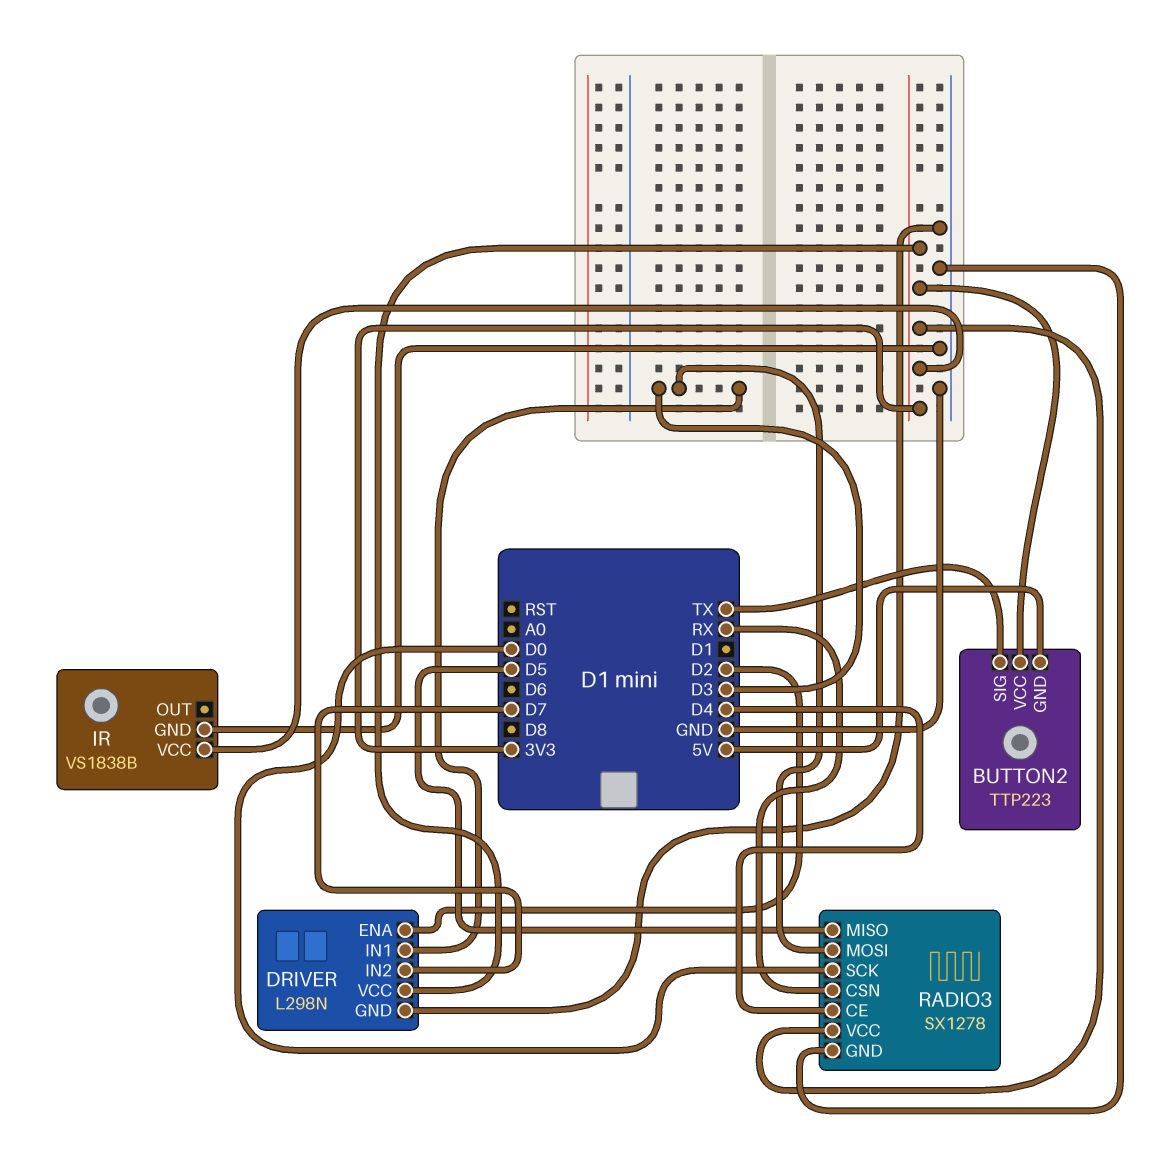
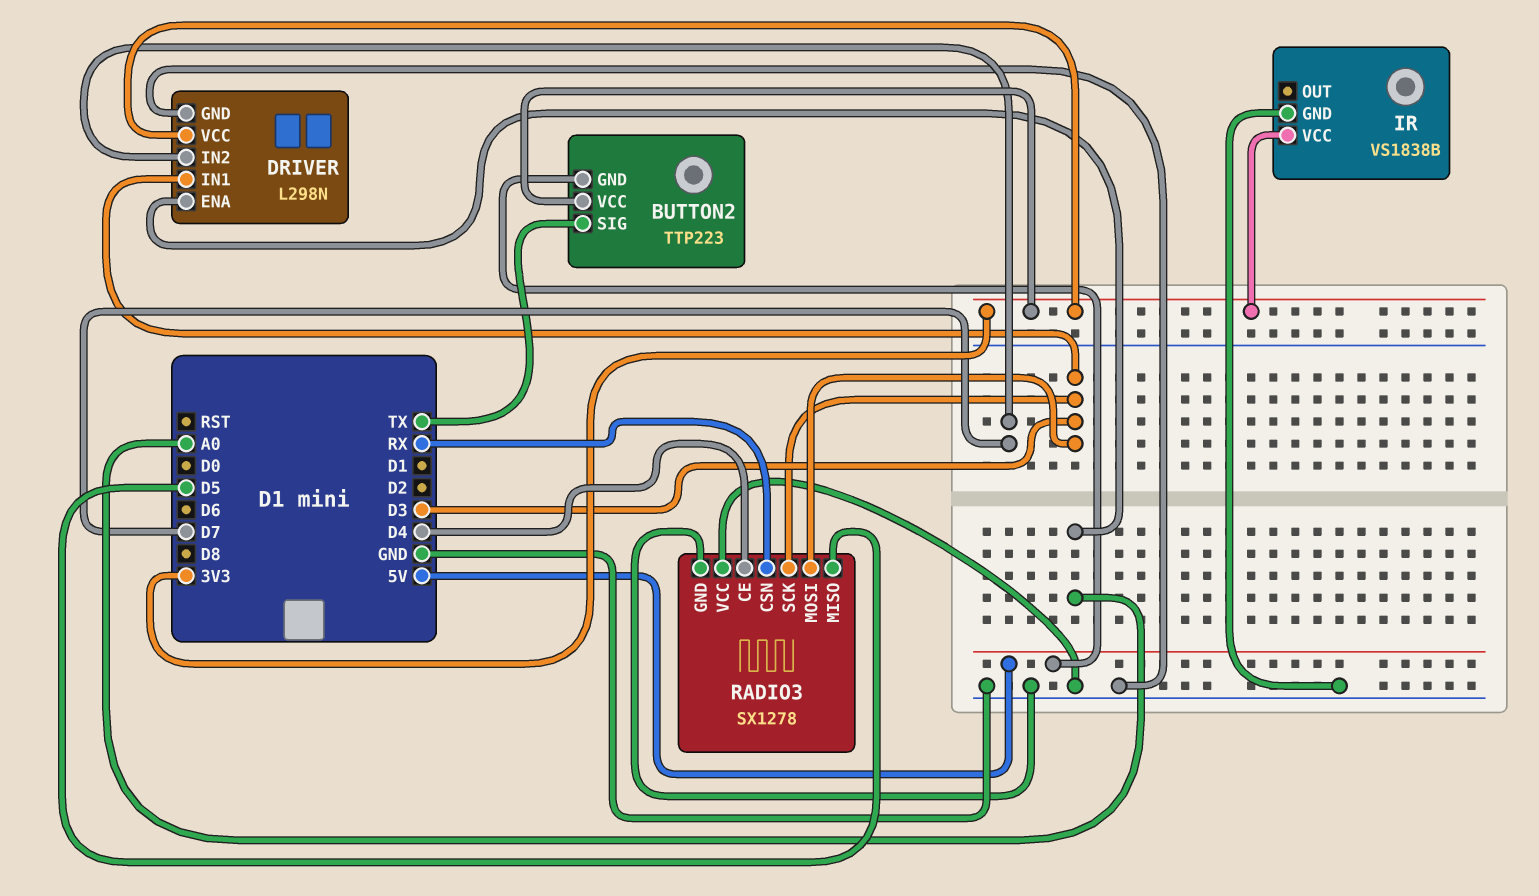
DRIVER pin ENA: D2 -> A0
RADIO3 pin SCK: D0 -> D3
RADIO3 pin VCC: 3V3 -> GND

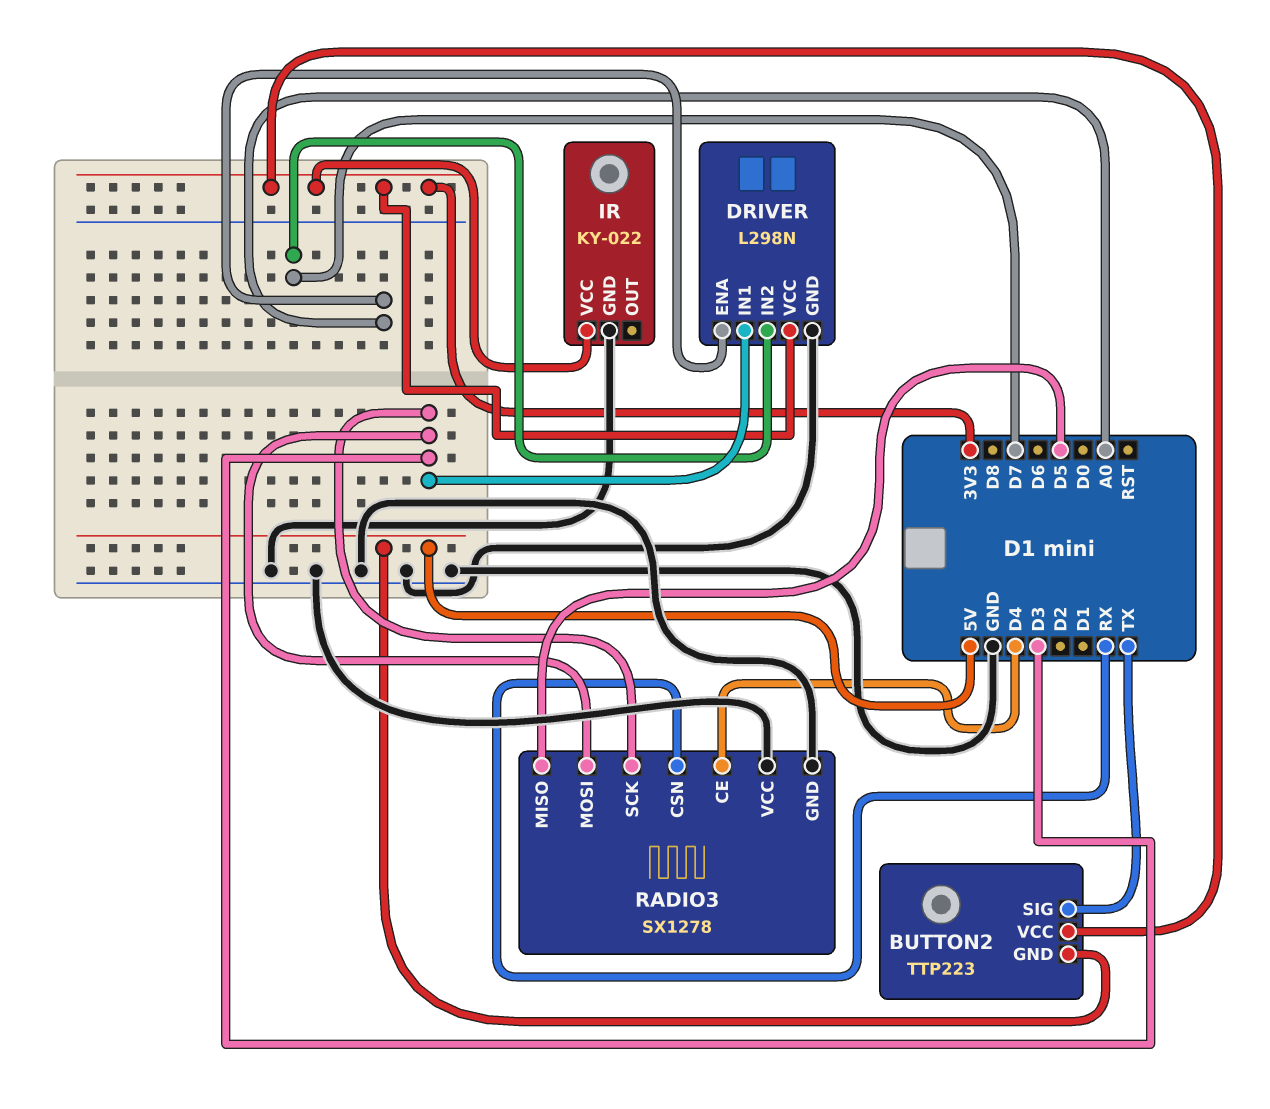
IR: VS1838B -> KY-022

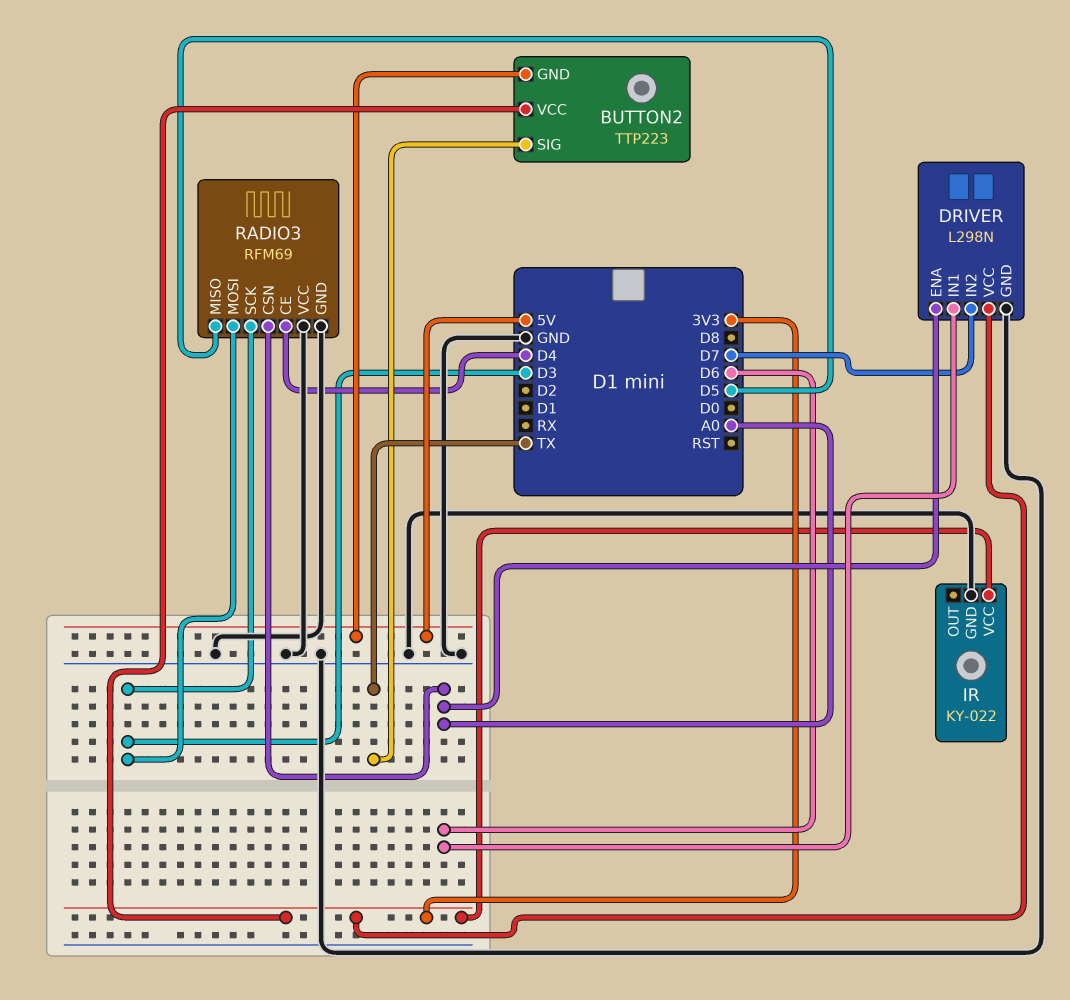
DRIVER pin IN1: D3 -> D6
RADIO3: SX1278 -> RFM69
RADIO3 pin CSN: RX -> A0

